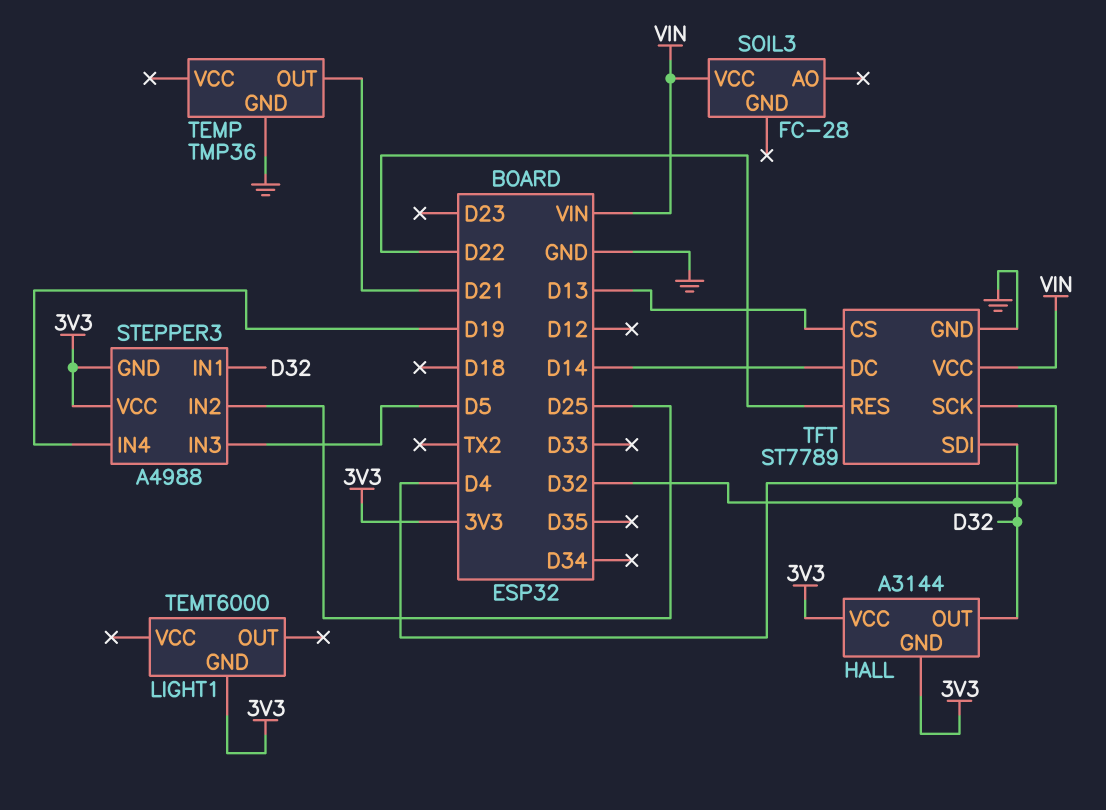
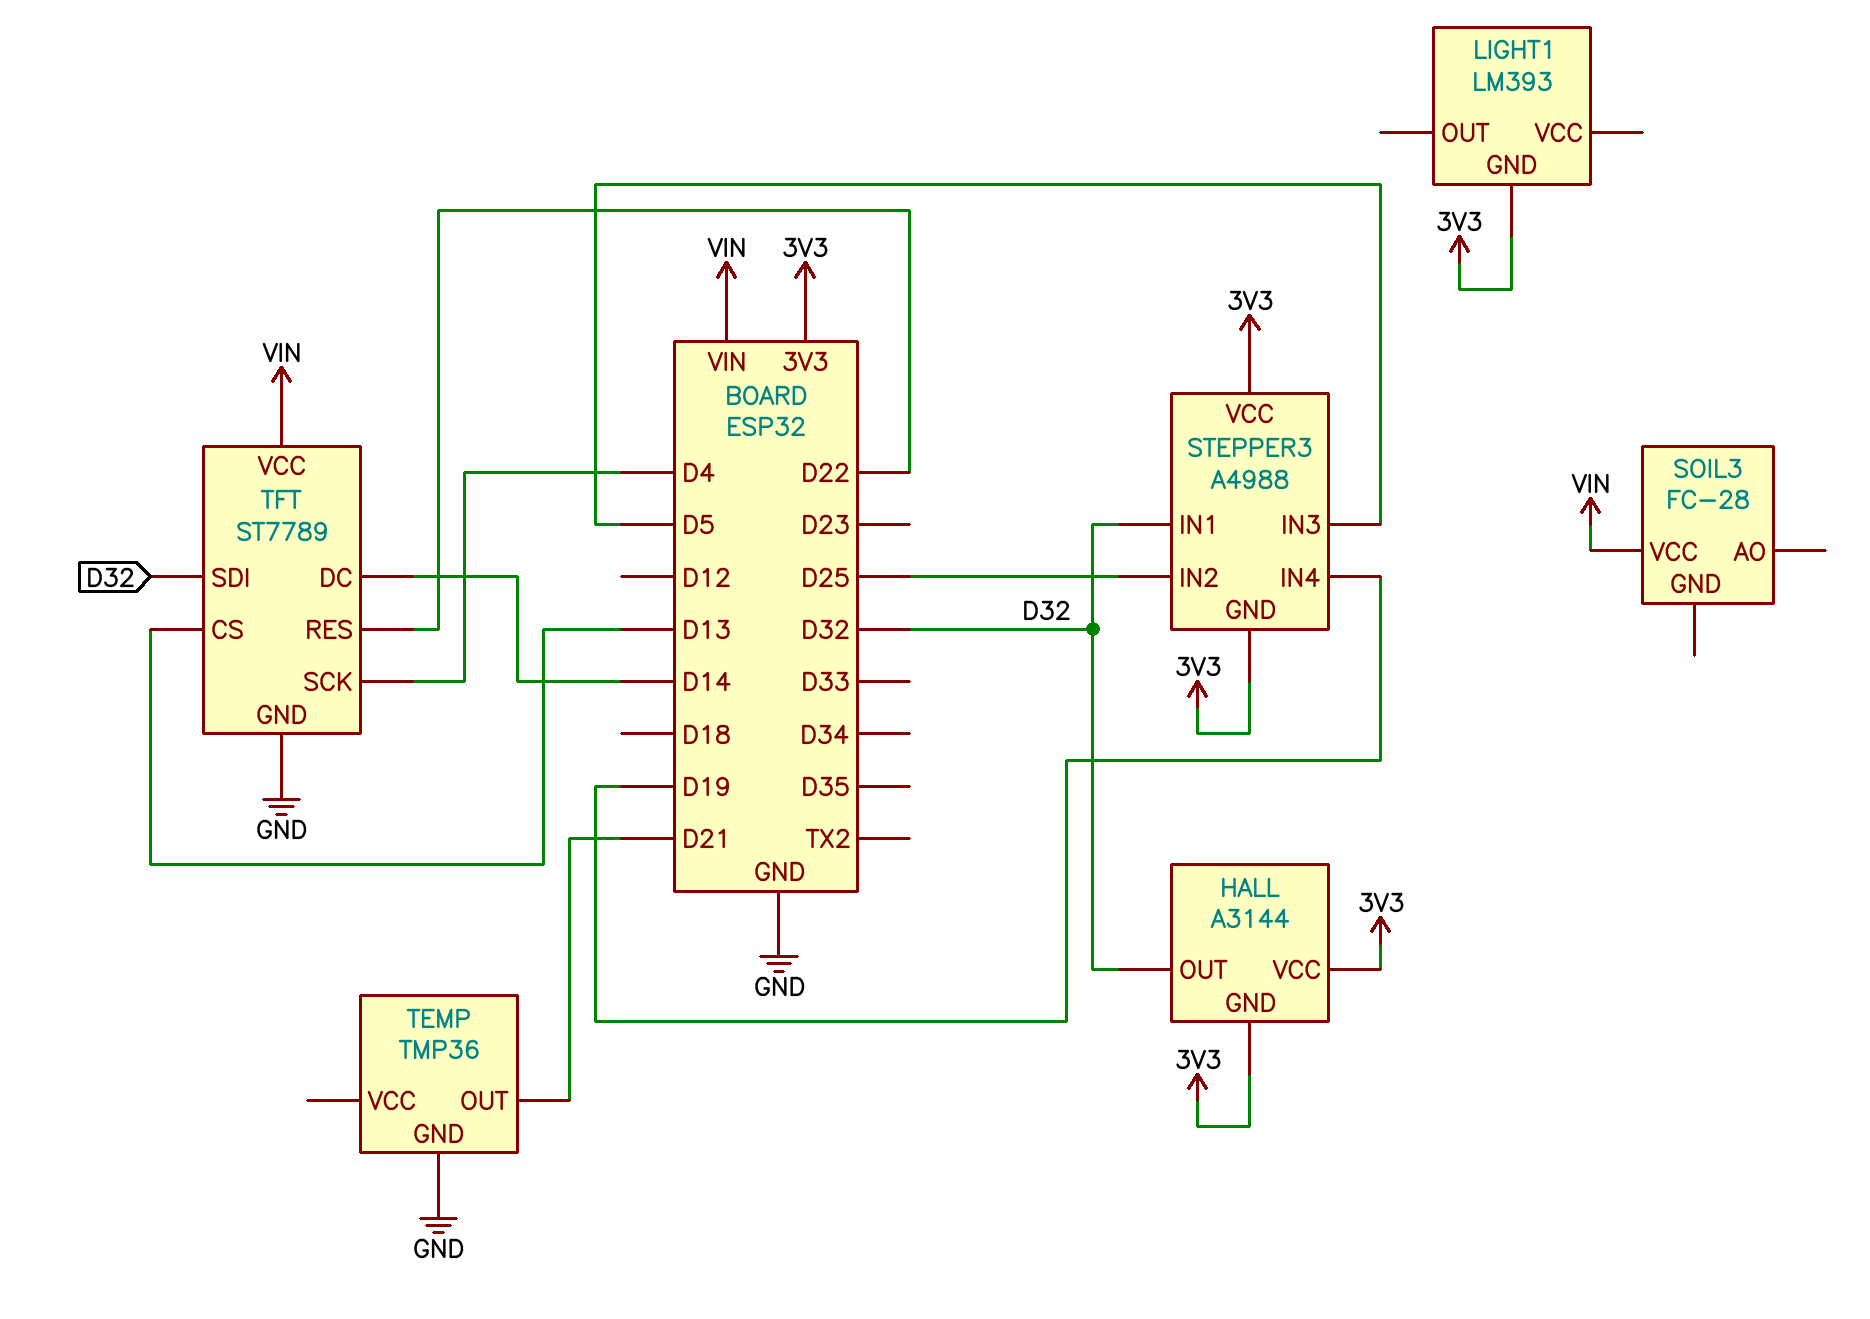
LIGHT1: TEMT6000 -> LM393

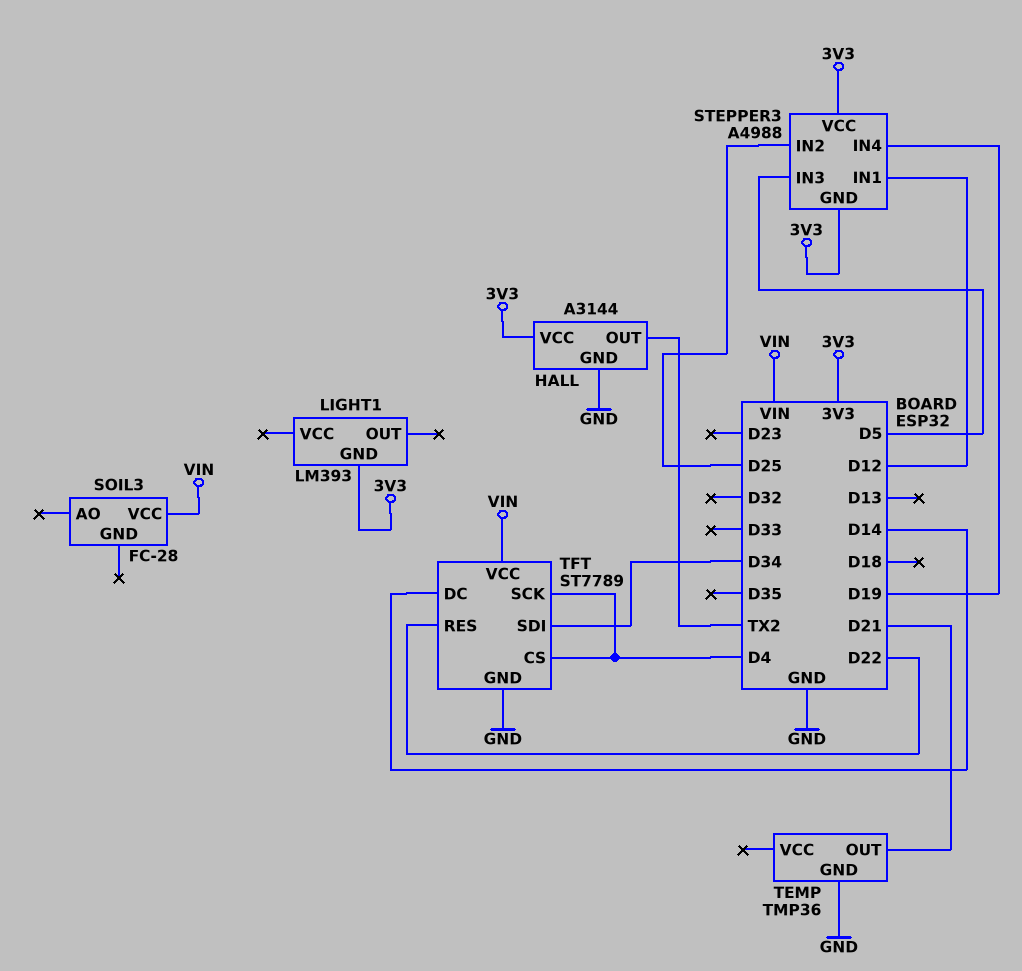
HALL pin GND: 3V3 -> GND
HALL pin OUT: D32 -> TX2
STEPPER3 pin IN1: D32 -> D12
TFT pin CS: D13 -> D4
TFT pin SDI: D32 -> D34

